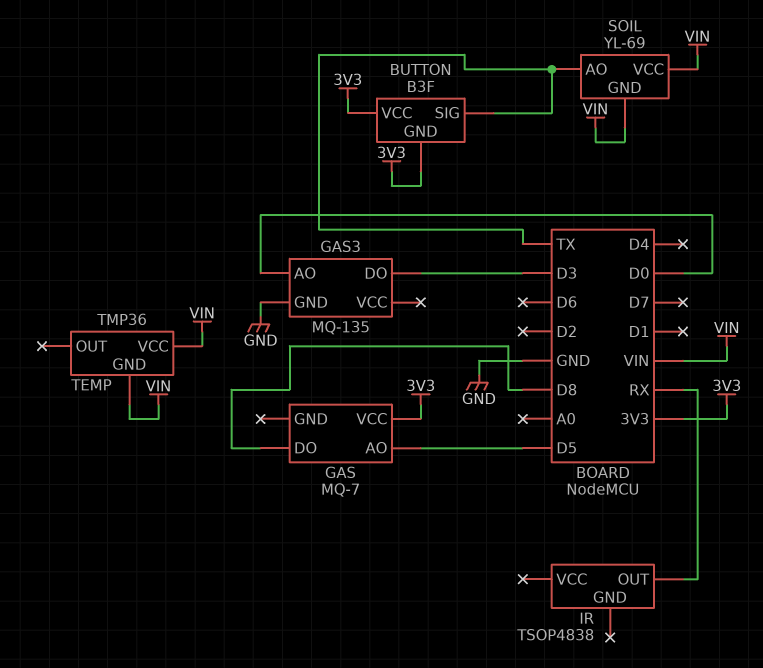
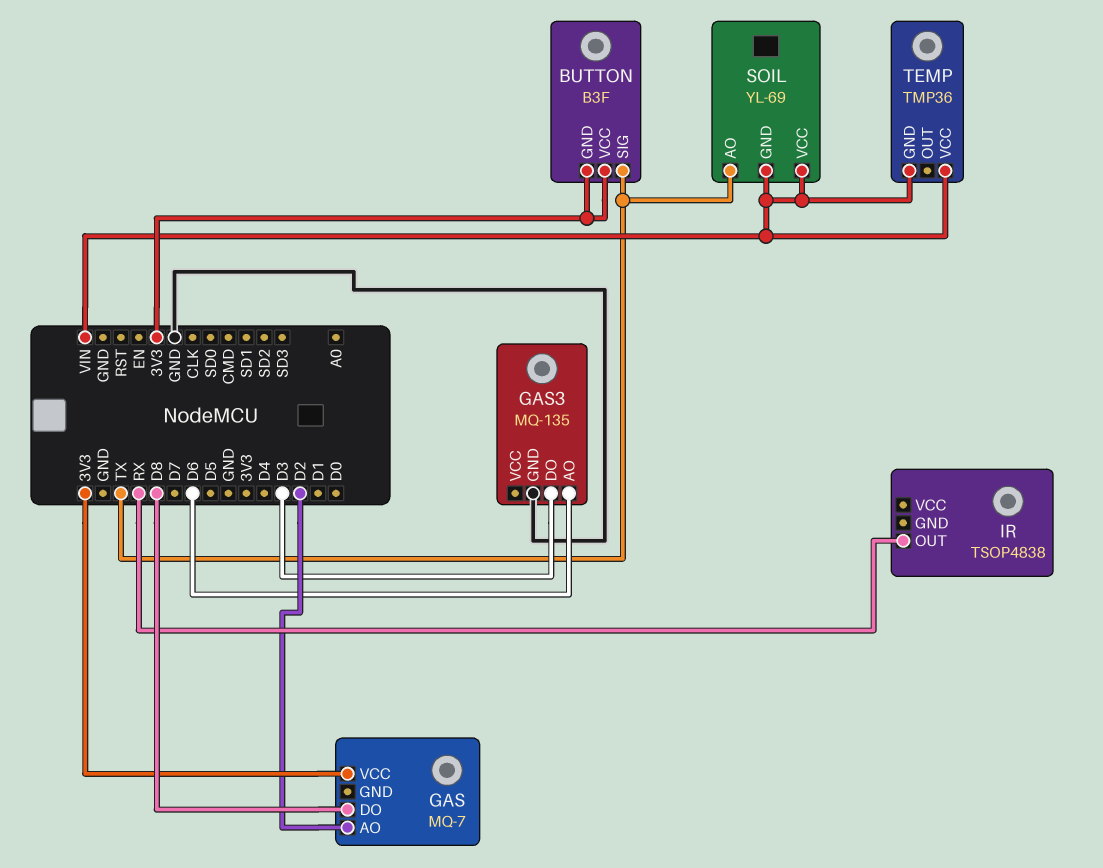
GAS pin AO: D5 -> D2
GAS3 pin AO: D0 -> D6

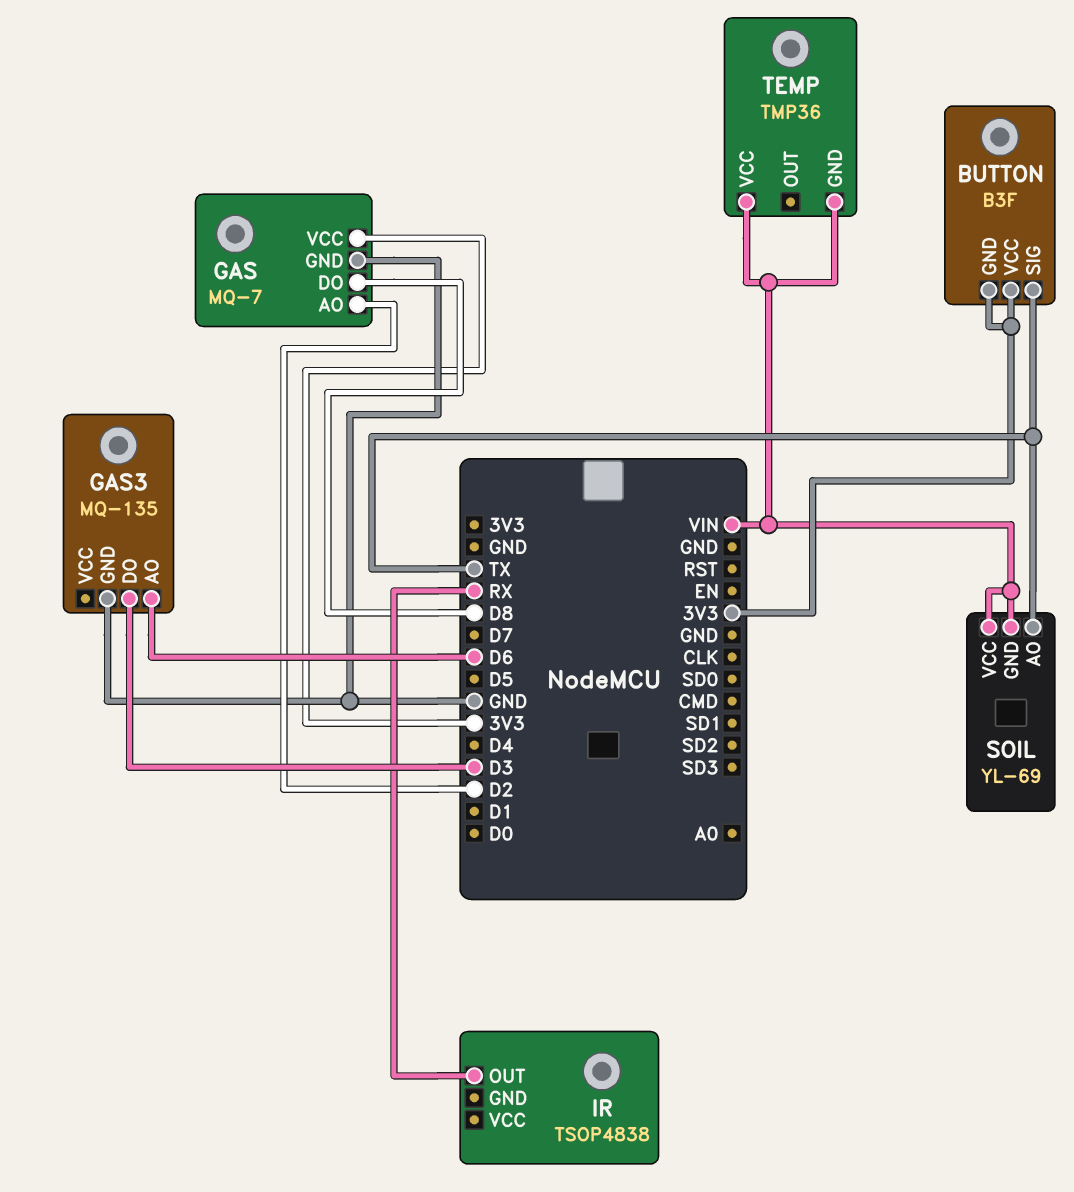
GAS pin GND: none -> GND

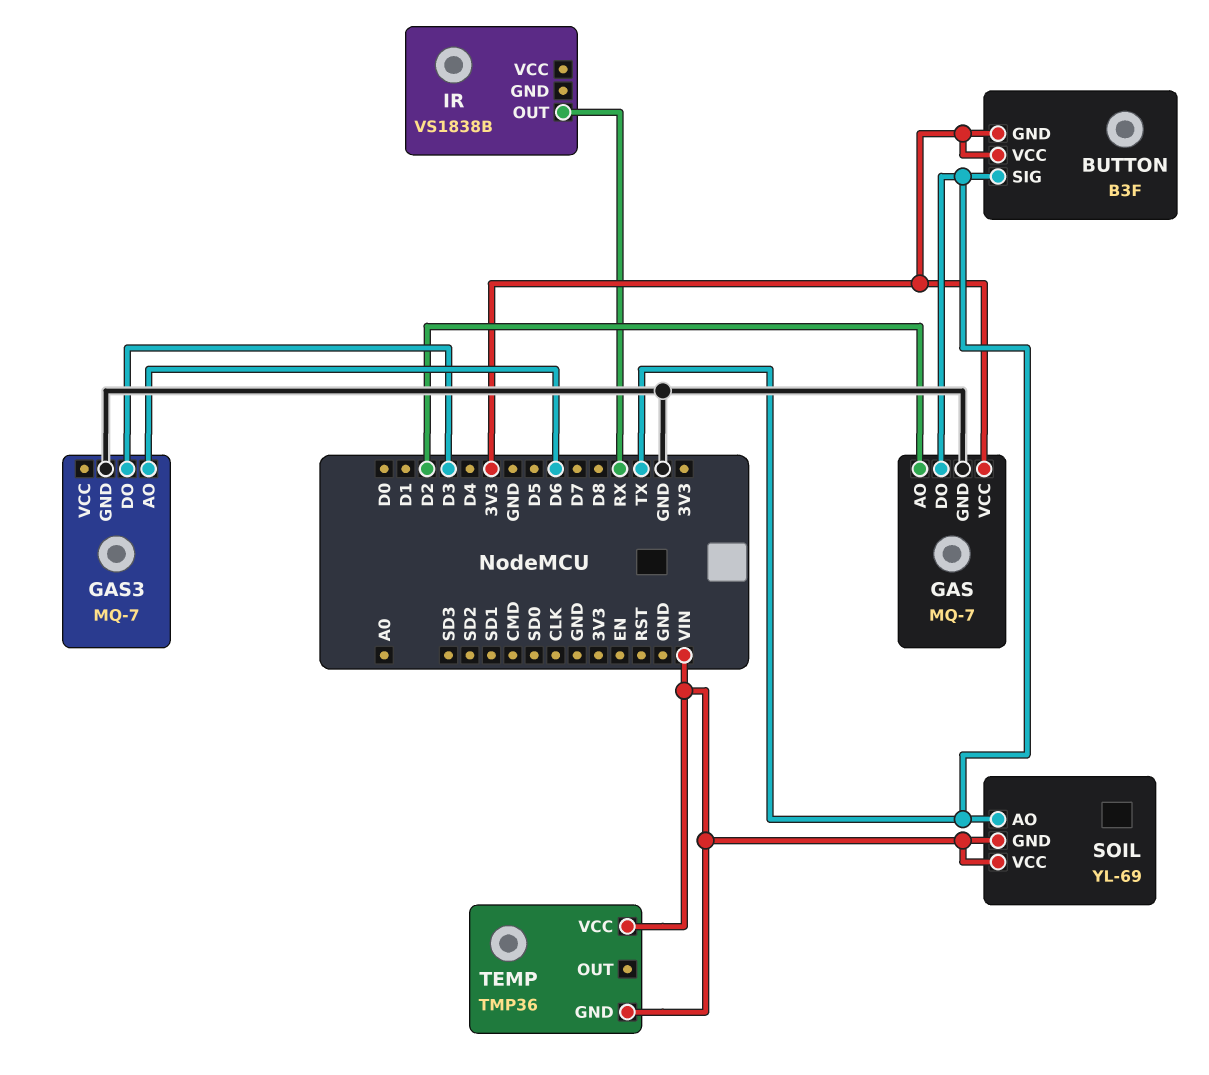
GAS pin DO: D8 -> TX
GAS3: MQ-135 -> MQ-7
IR: TSOP4838 -> VS1838B

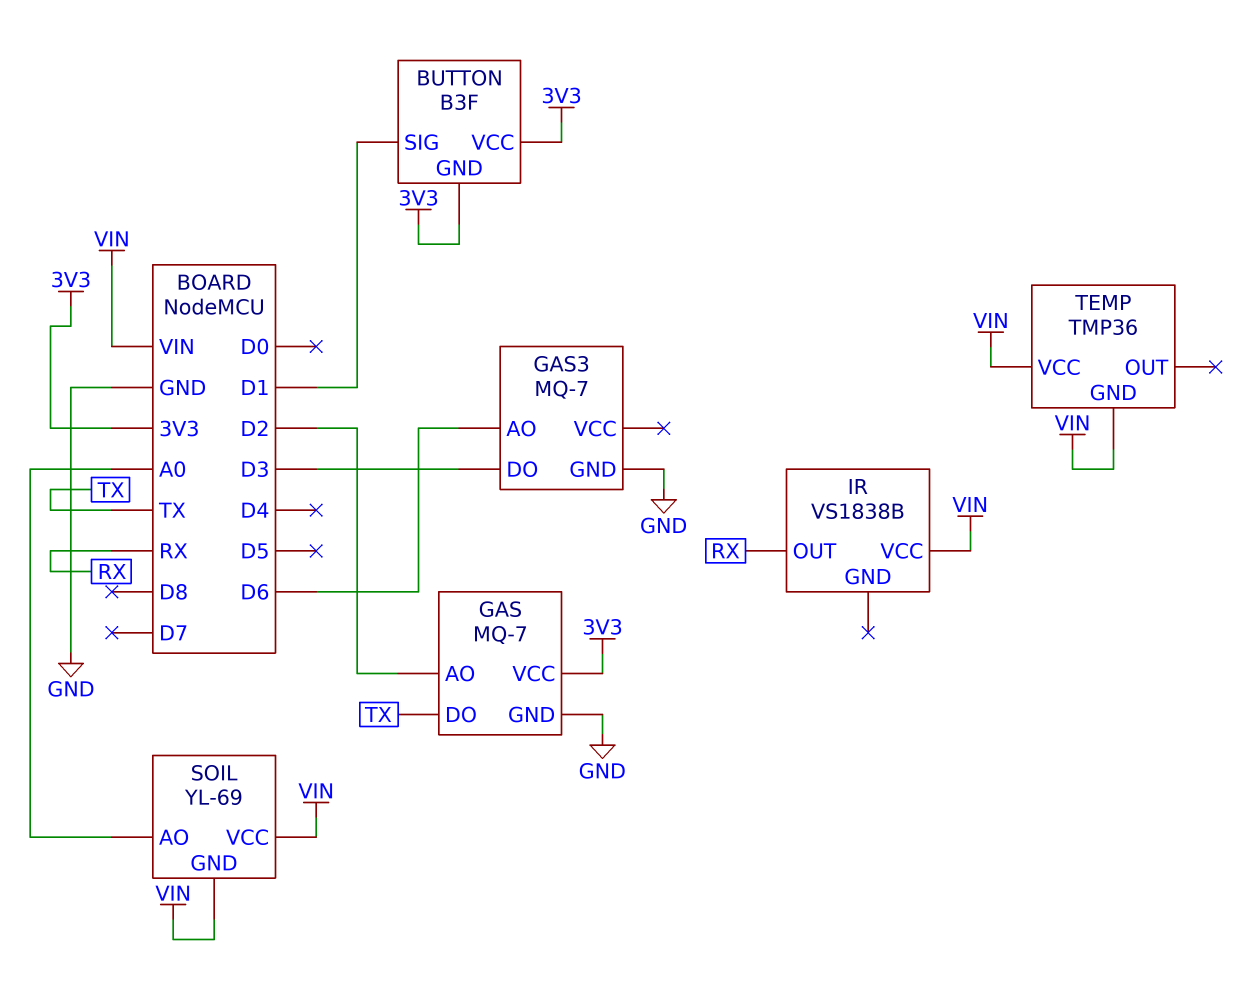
BUTTON pin SIG: TX -> D1
IR pin VCC: none -> VIN
SOIL pin AO: TX -> A0

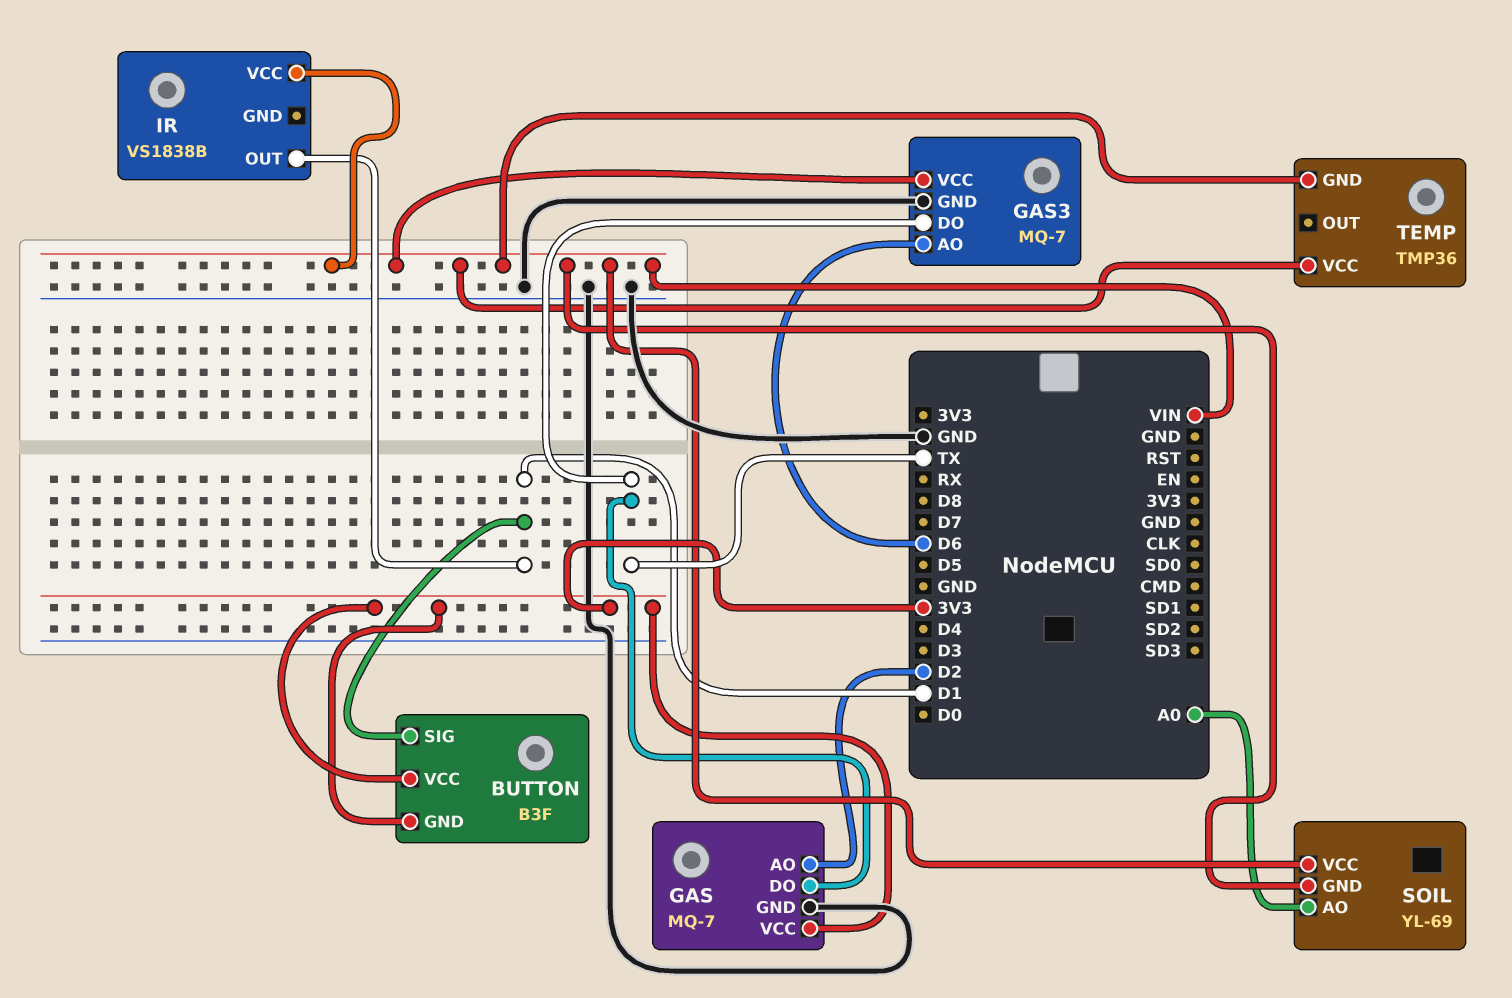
GAS3 pin DO: D3 -> TX
GAS3 pin VCC: none -> VIN
IR pin OUT: RX -> D1

